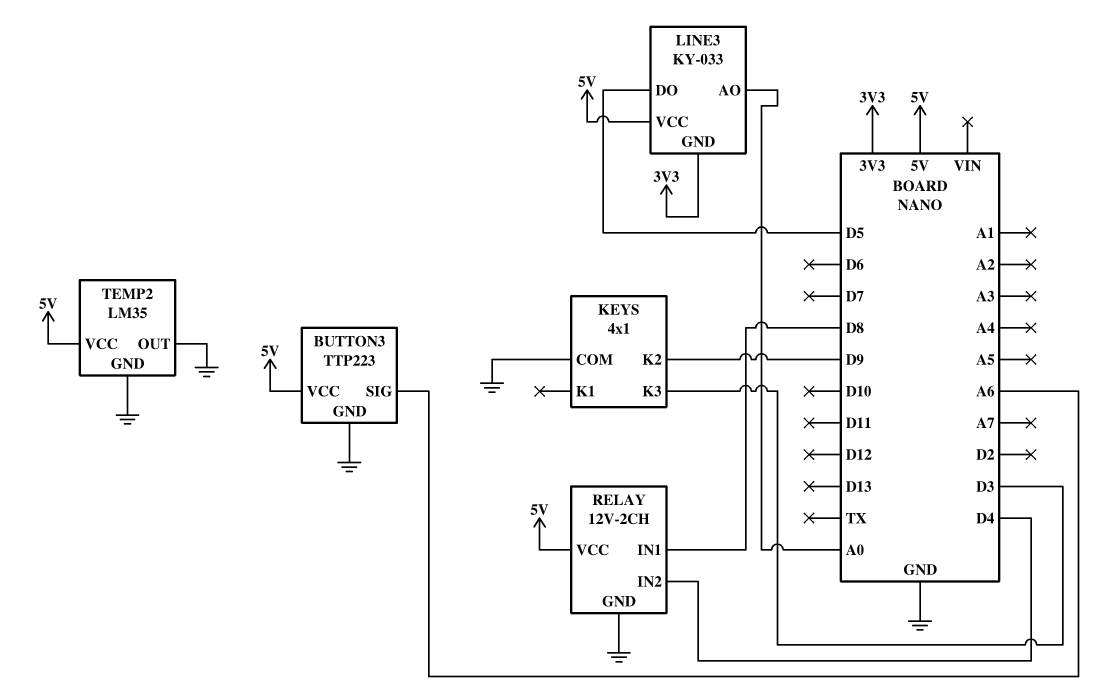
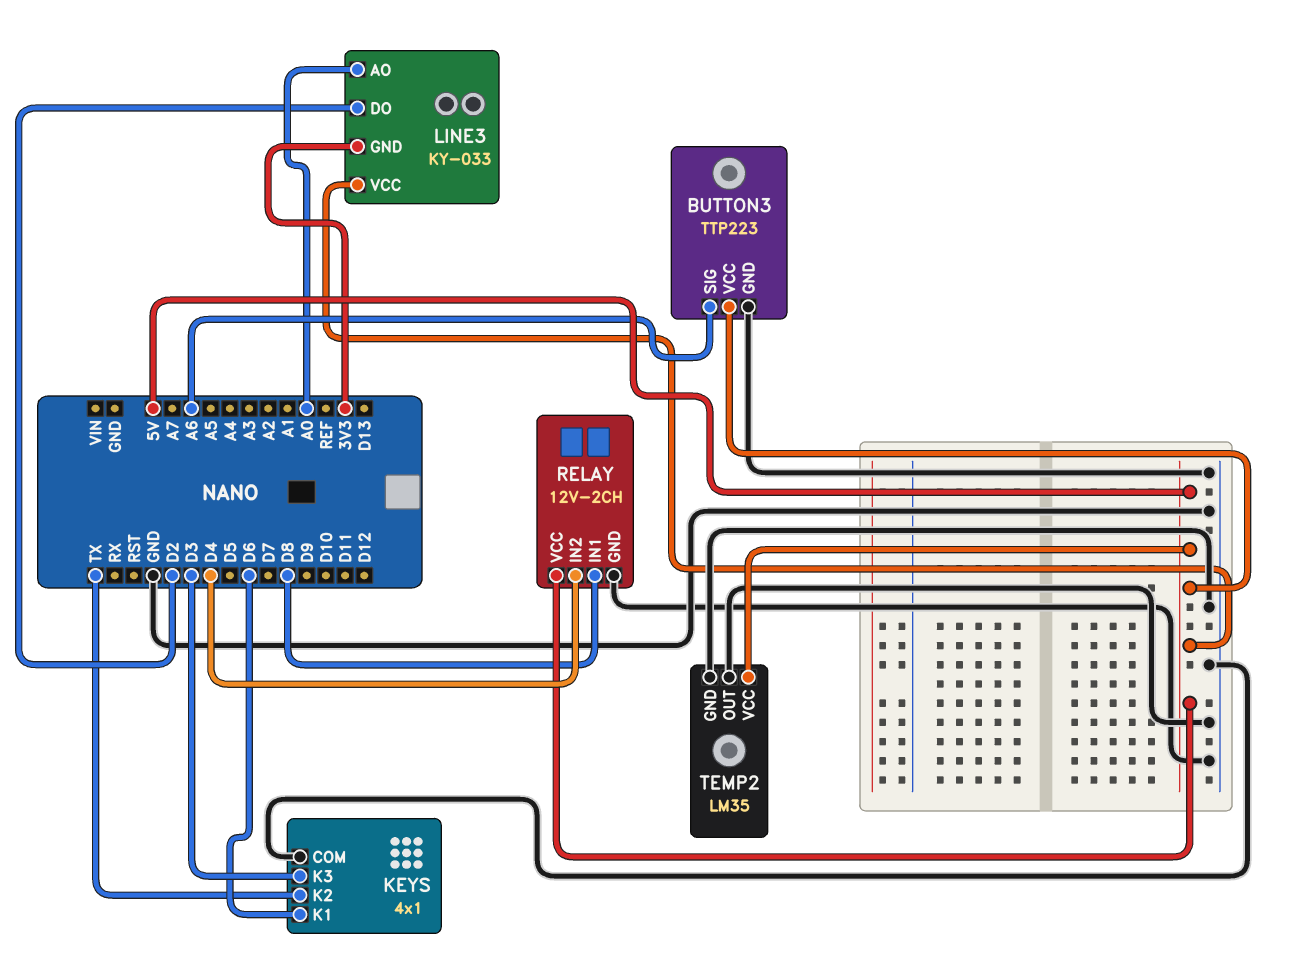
KEYS pin K1: none -> D6
KEYS pin K2: D9 -> TX
LINE3 pin DO: D5 -> D2

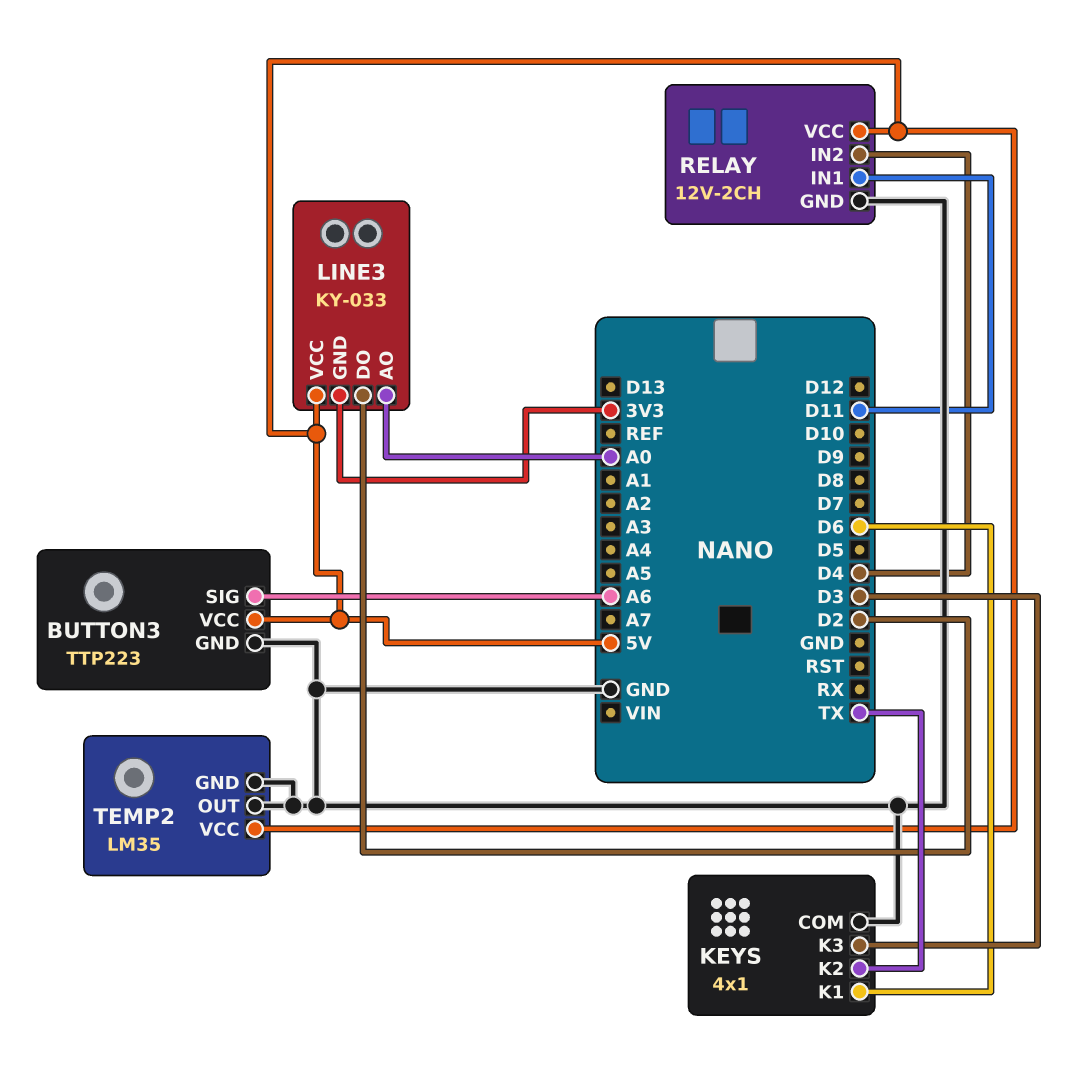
RELAY pin IN1: D8 -> D11

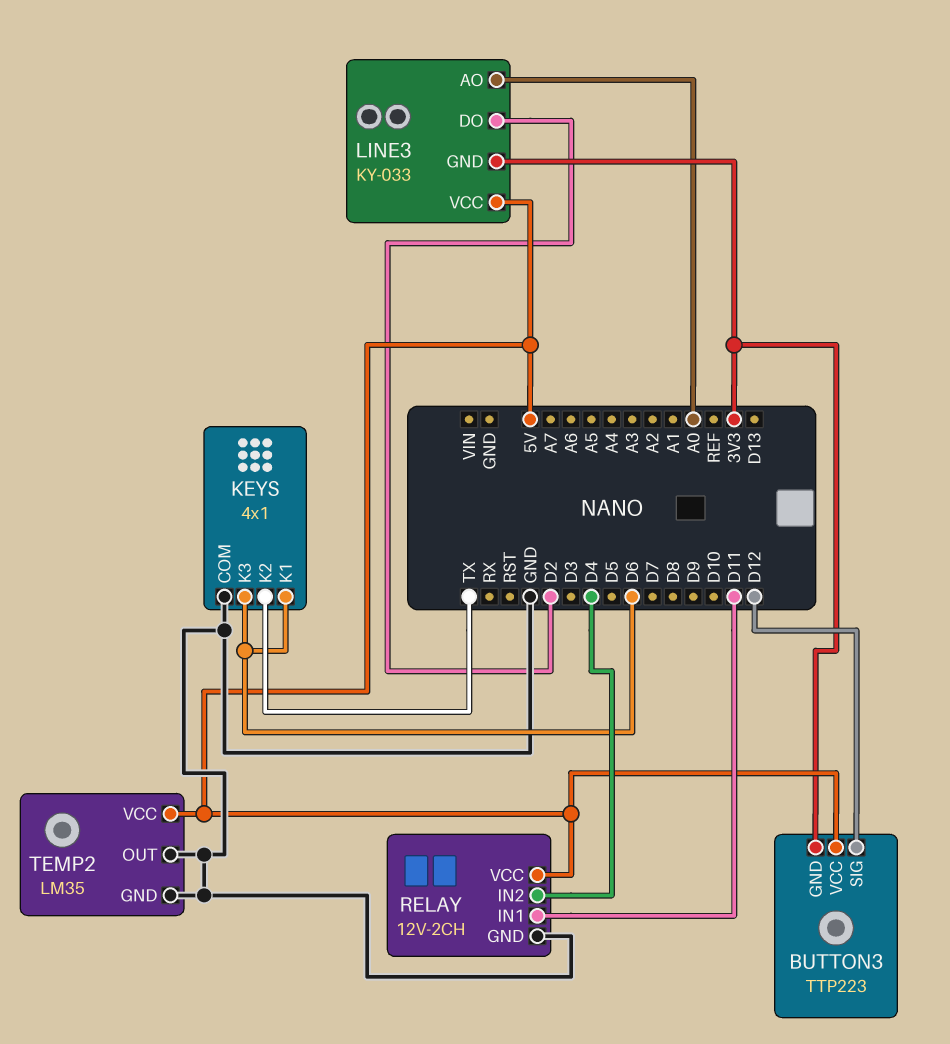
BUTTON3 pin GND: GND -> 3V3
BUTTON3 pin SIG: A6 -> D12
KEYS pin K3: D3 -> D6

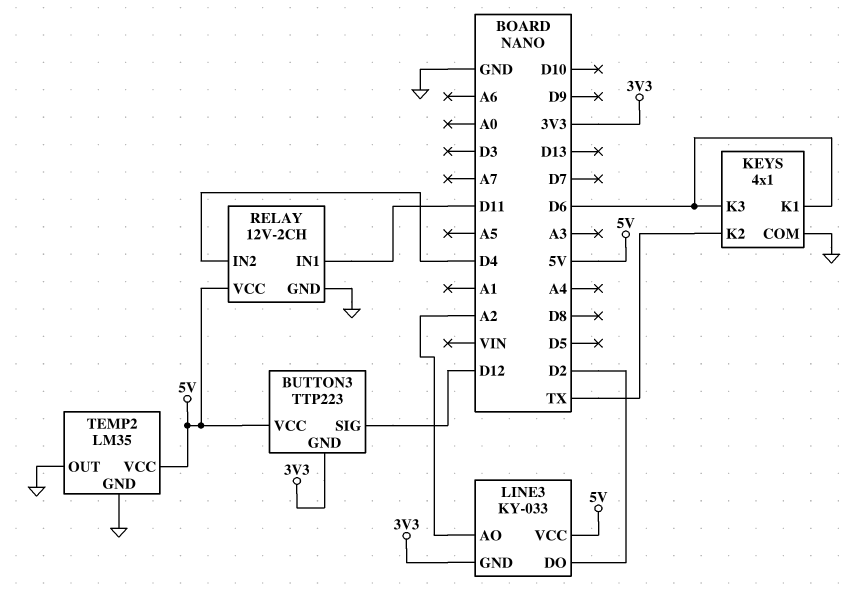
LINE3 pin AO: A0 -> A2

